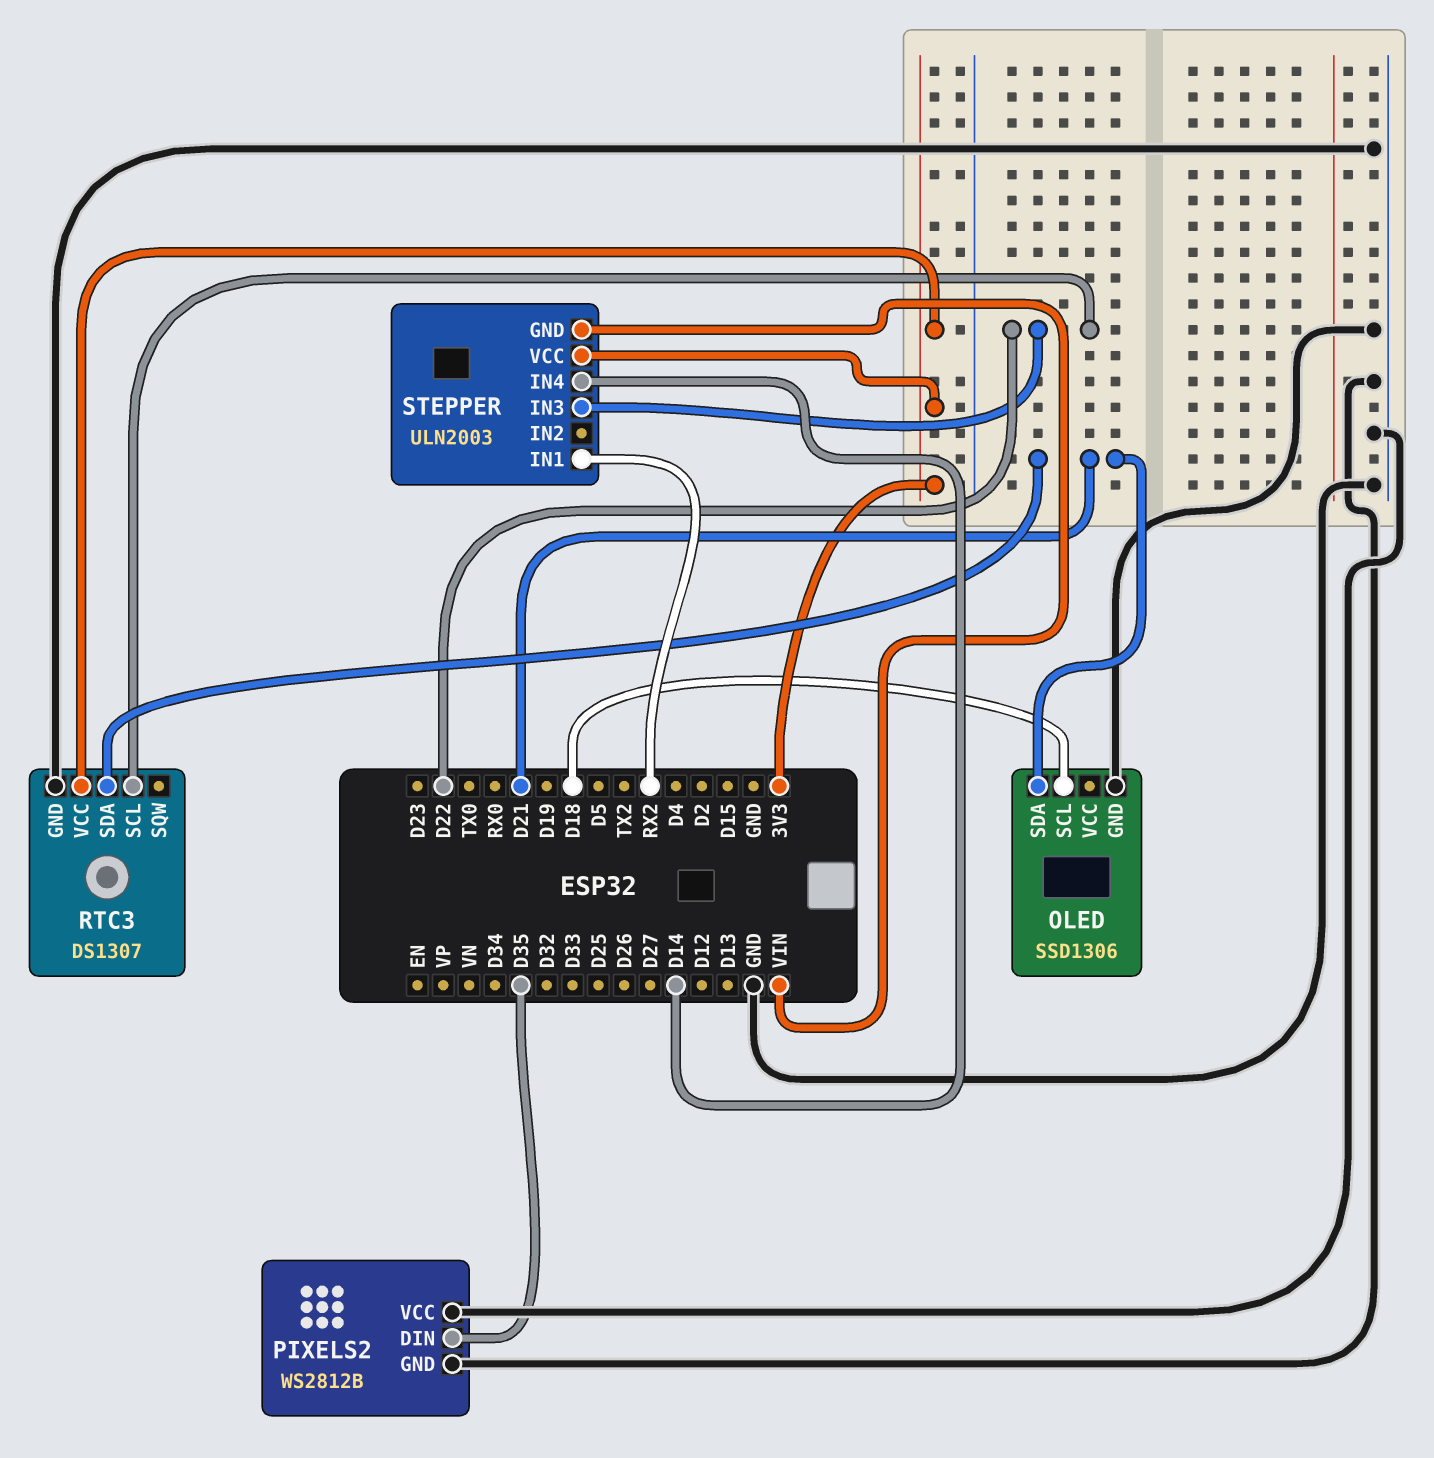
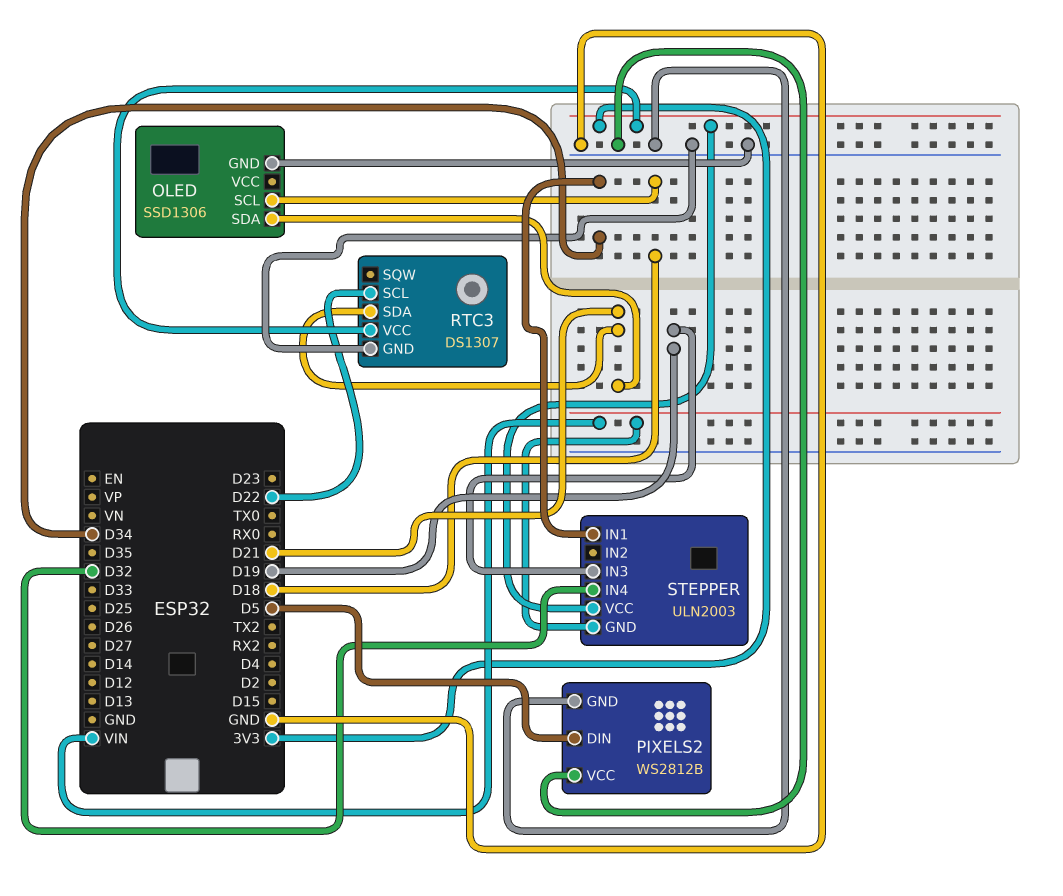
PIXELS2 pin DIN: D35 -> D5
STEPPER pin IN1: RX2 -> D34
STEPPER pin IN3: D22 -> D19
STEPPER pin IN4: D14 -> D32

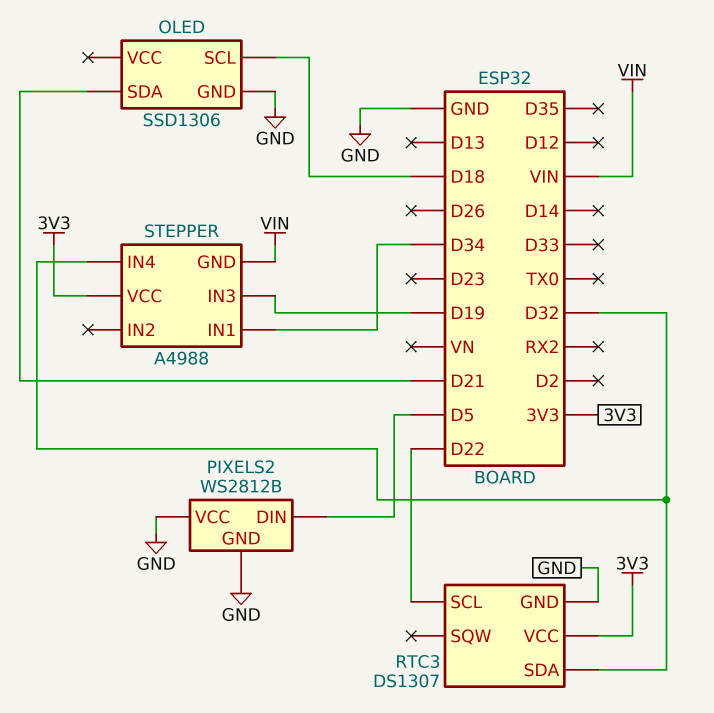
RTC3 pin SDA: D21 -> D32
STEPPER: ULN2003 -> A4988

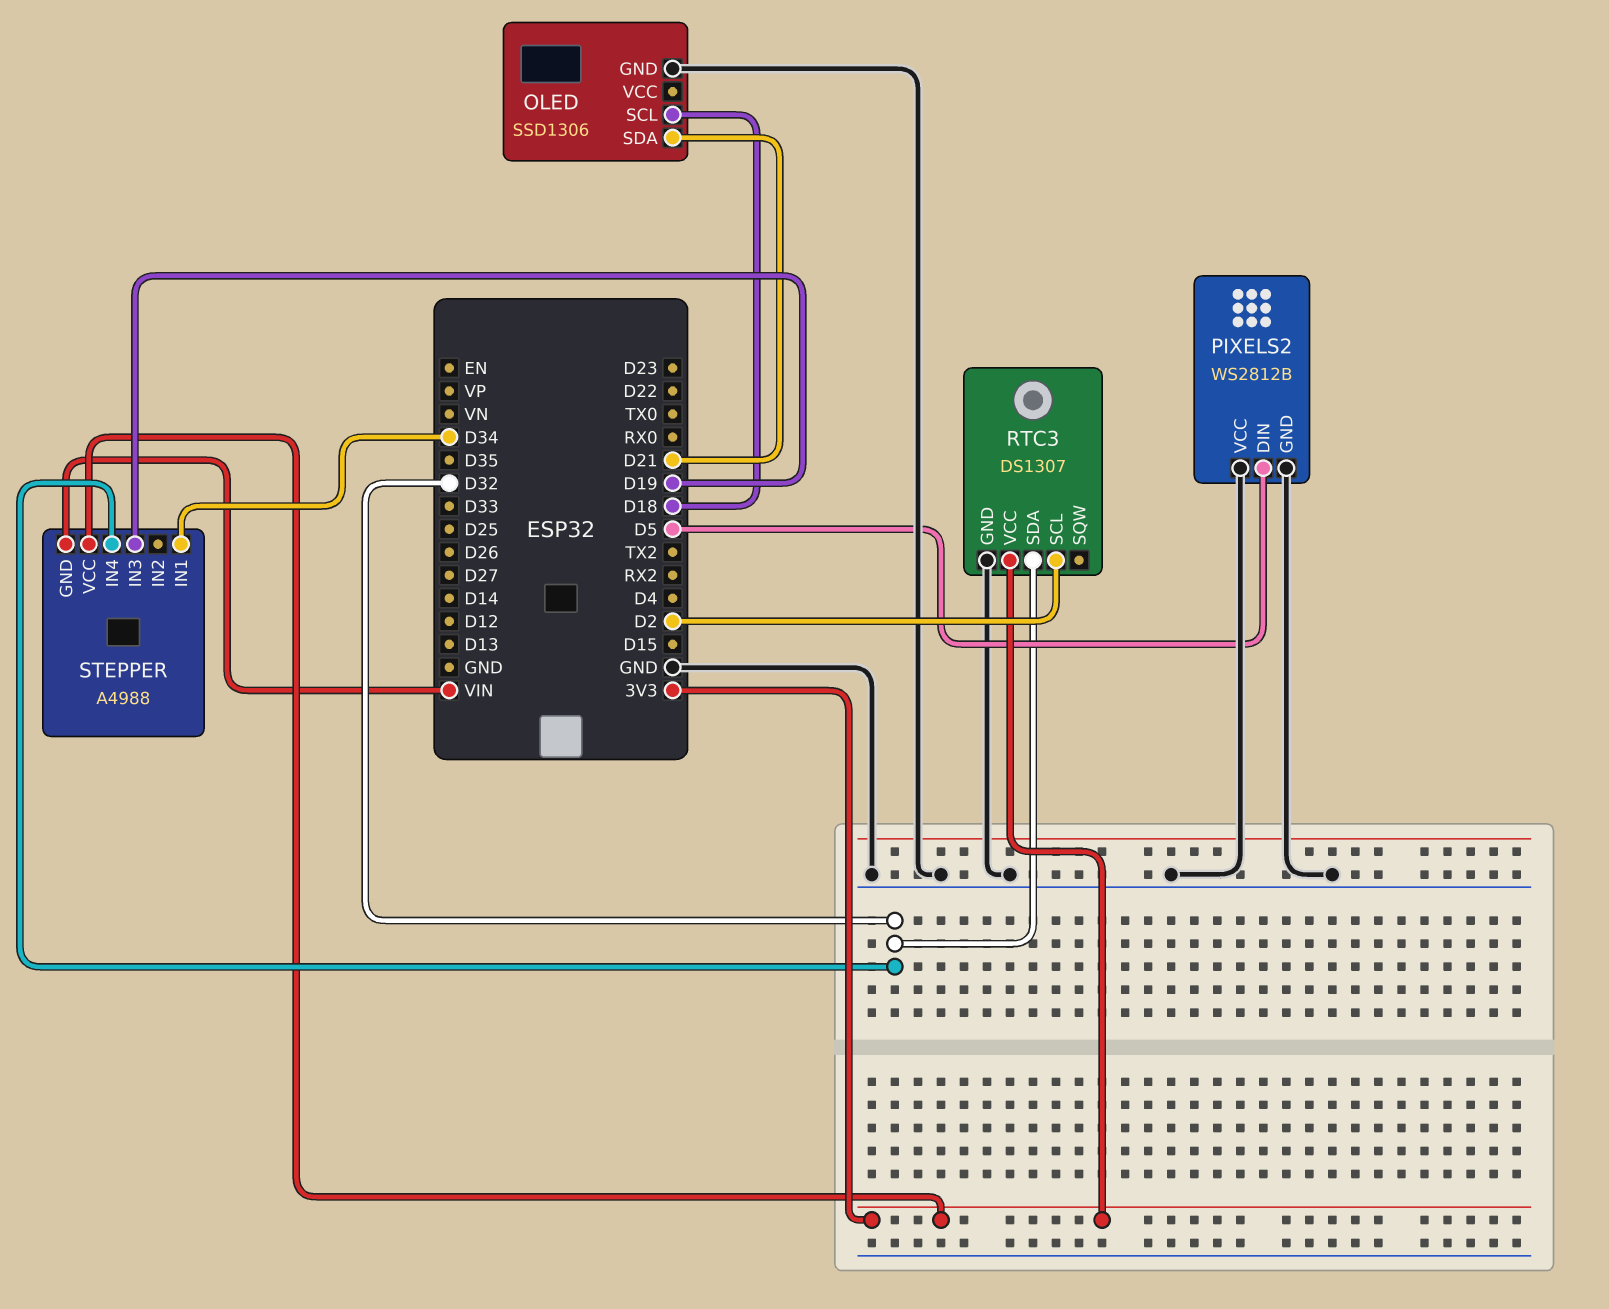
RTC3 pin SCL: D22 -> D2

